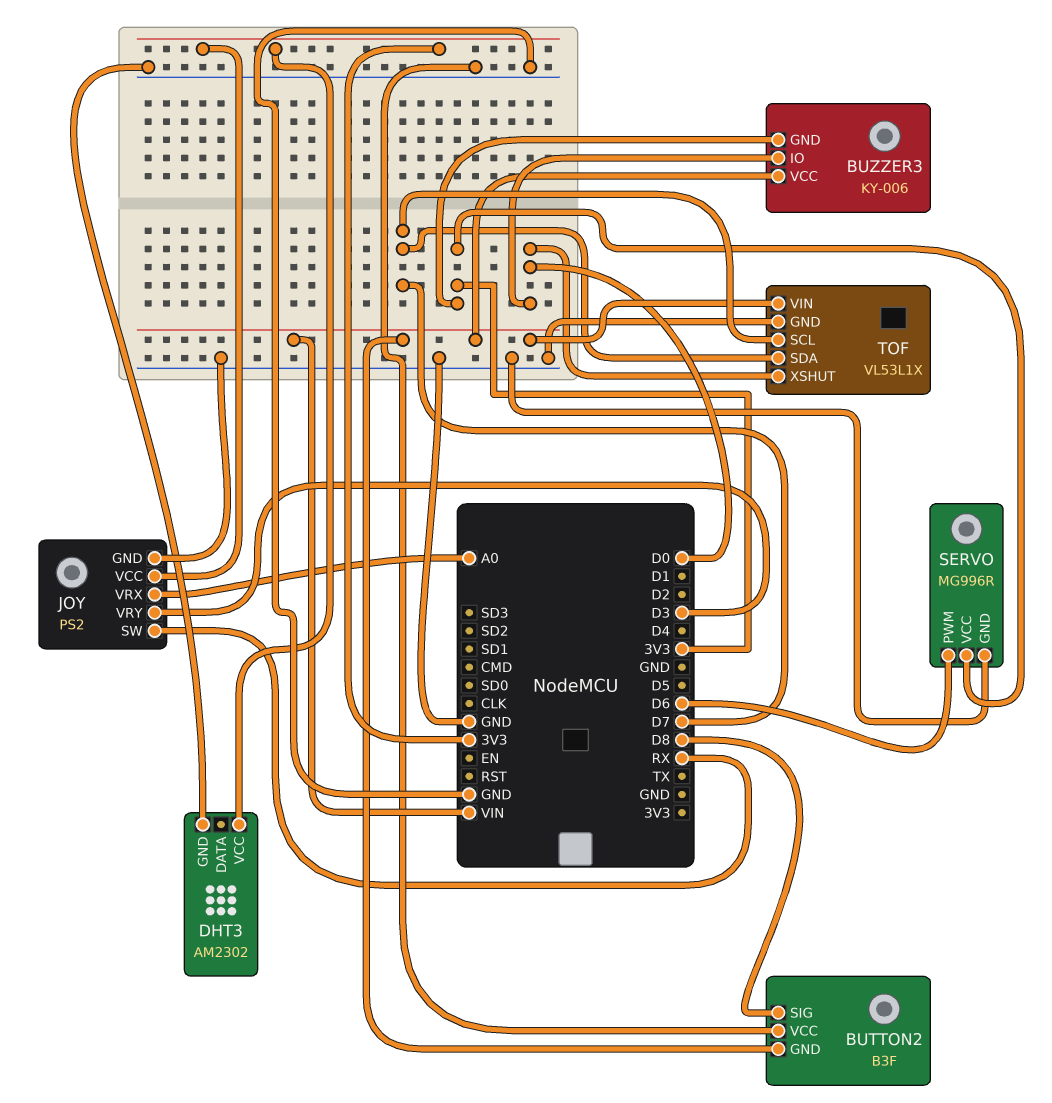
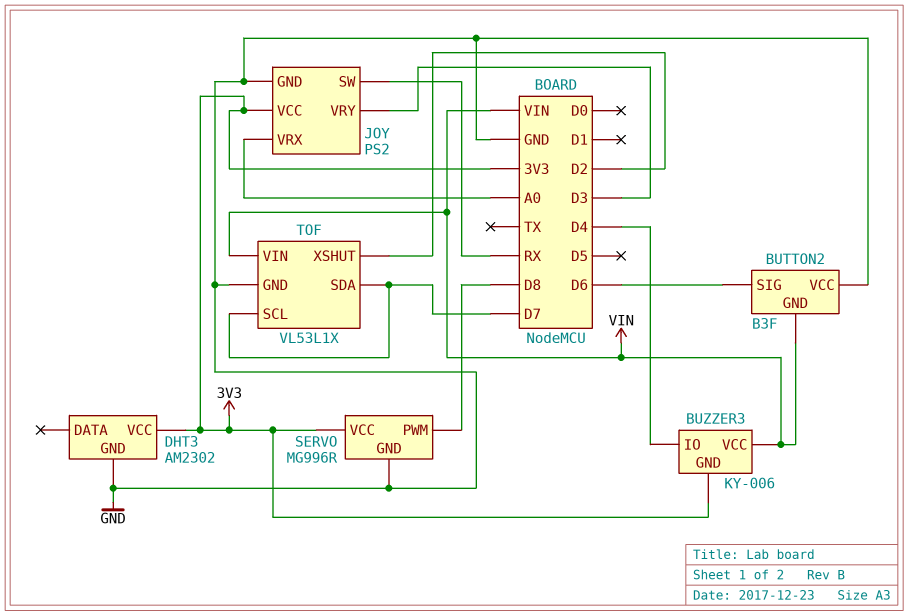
BUTTON2 pin SIG: D8 -> D6
BUZZER3 pin IO: D0 -> D4
SERVO pin PWM: D6 -> D8
TOF pin XSHUT: D0 -> D2

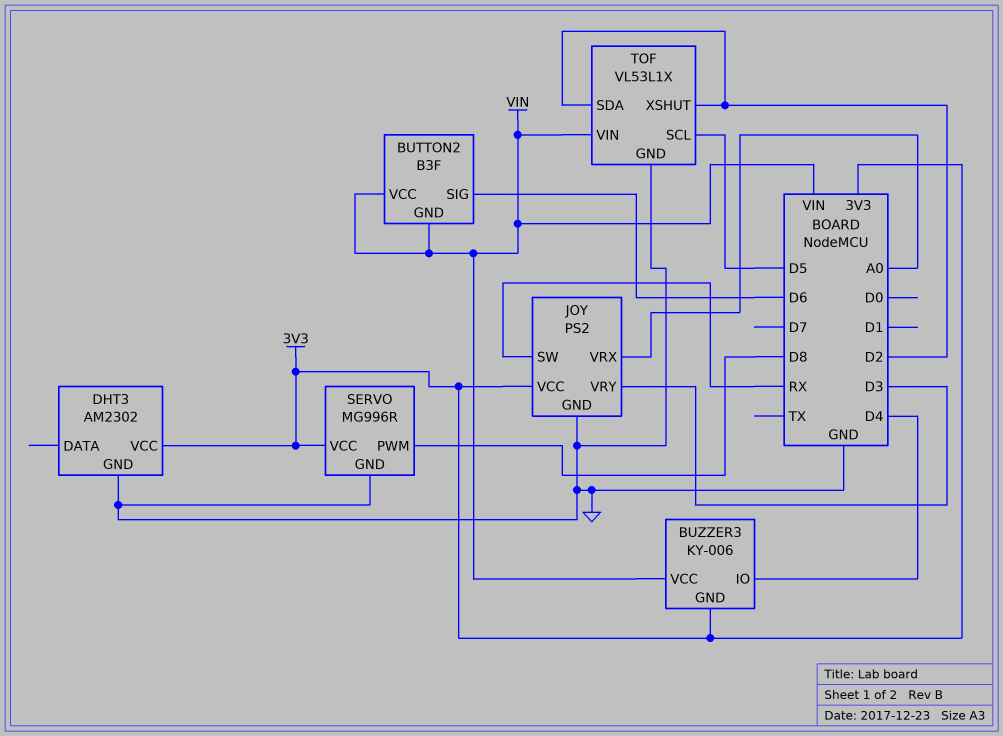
BUTTON2 pin VCC: GND -> VIN
TOF pin SCL: D7 -> D5
TOF pin SDA: D7 -> D2

